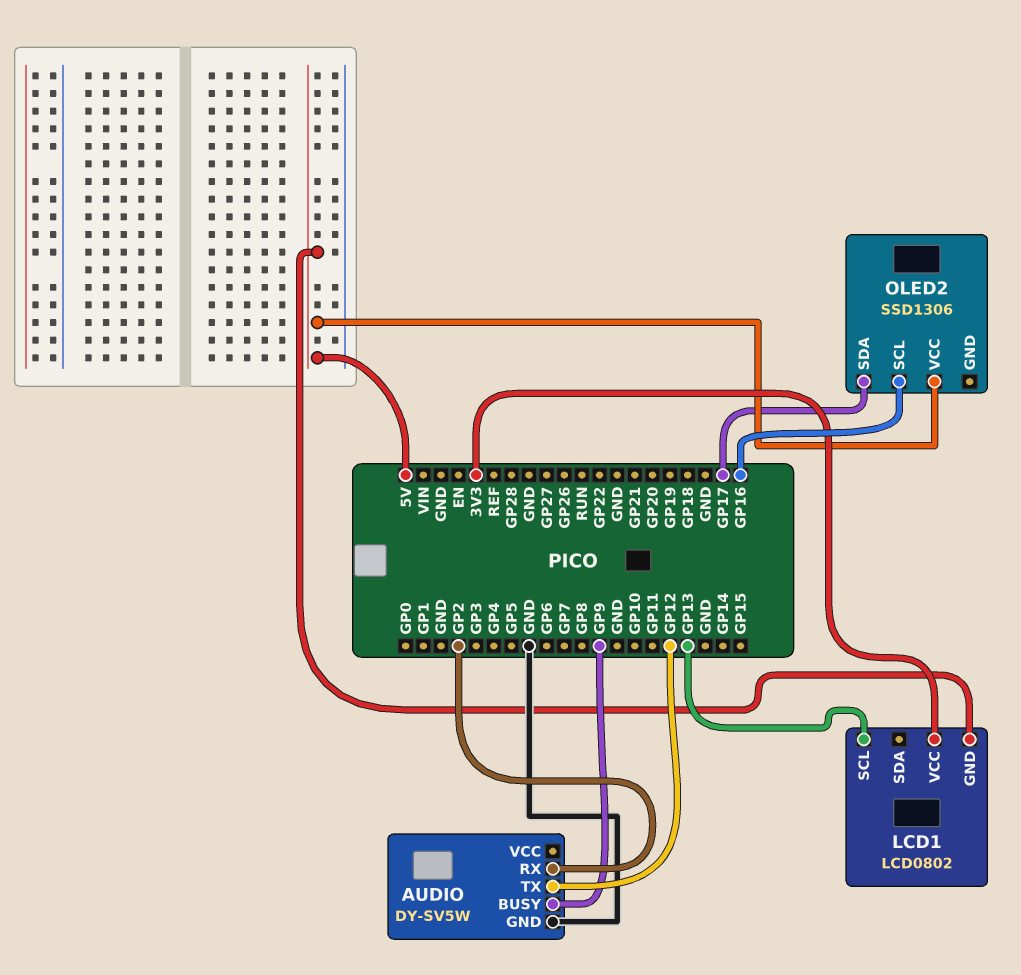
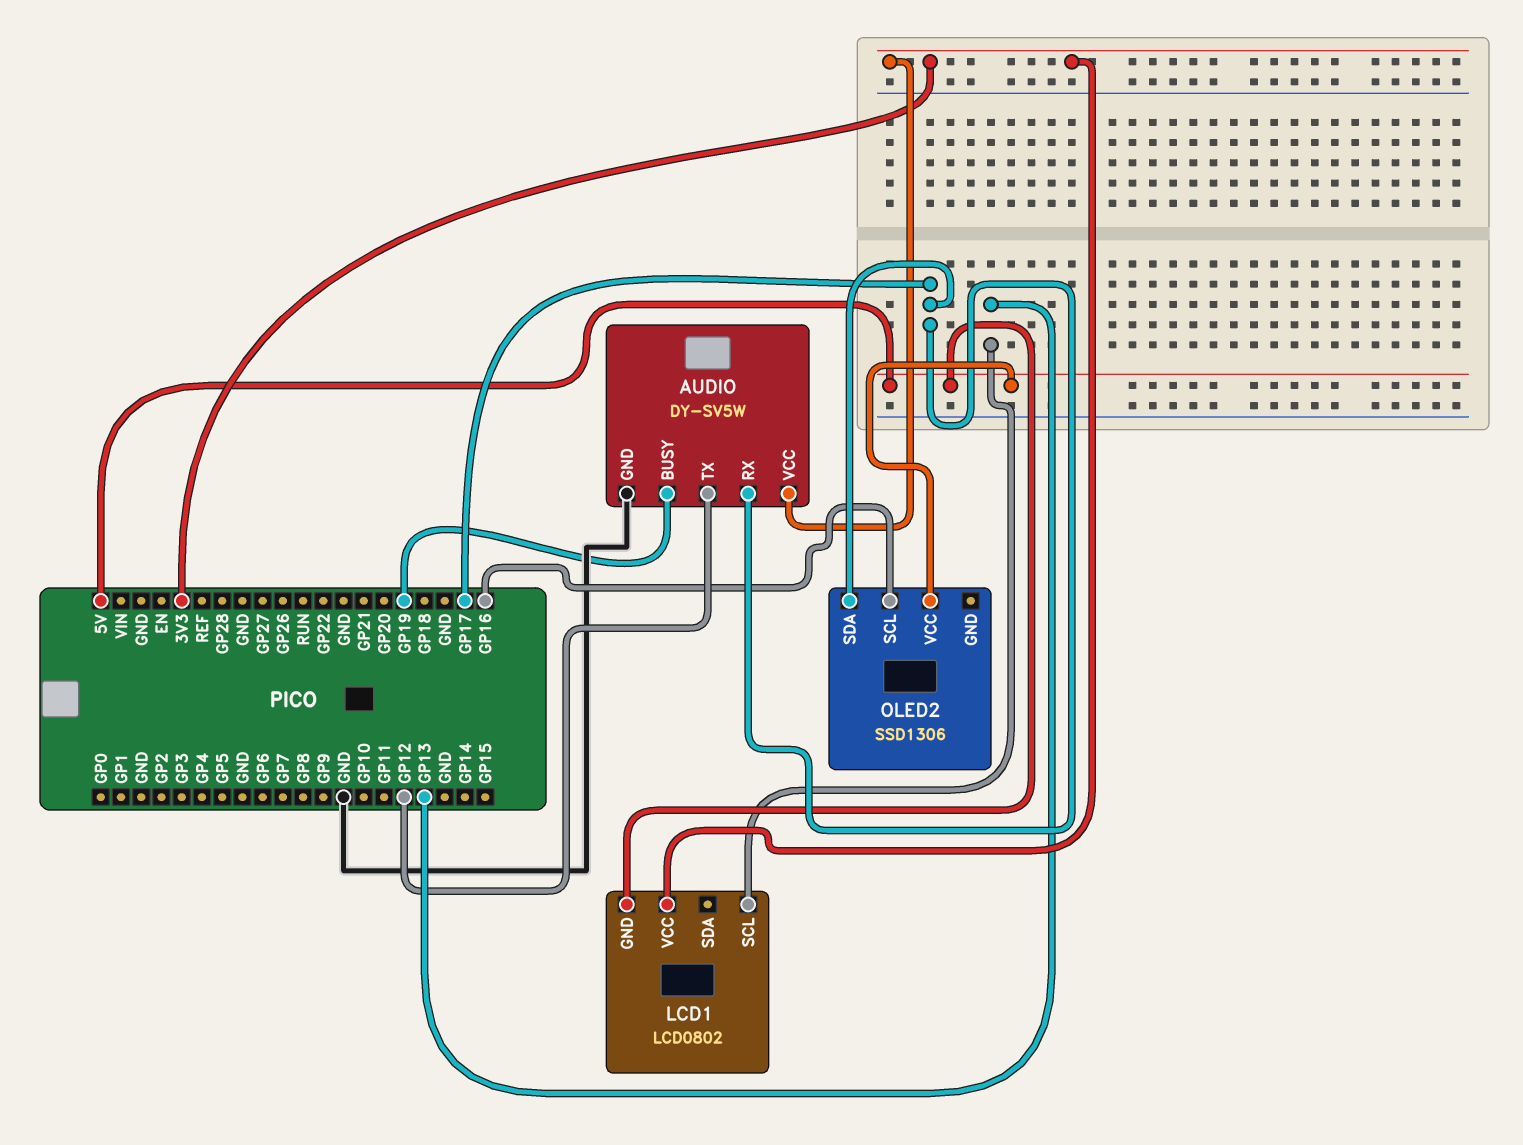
AUDIO pin BUSY: GP9 -> GP19
AUDIO pin RX: GP2 -> GP17
AUDIO pin VCC: none -> 3V3

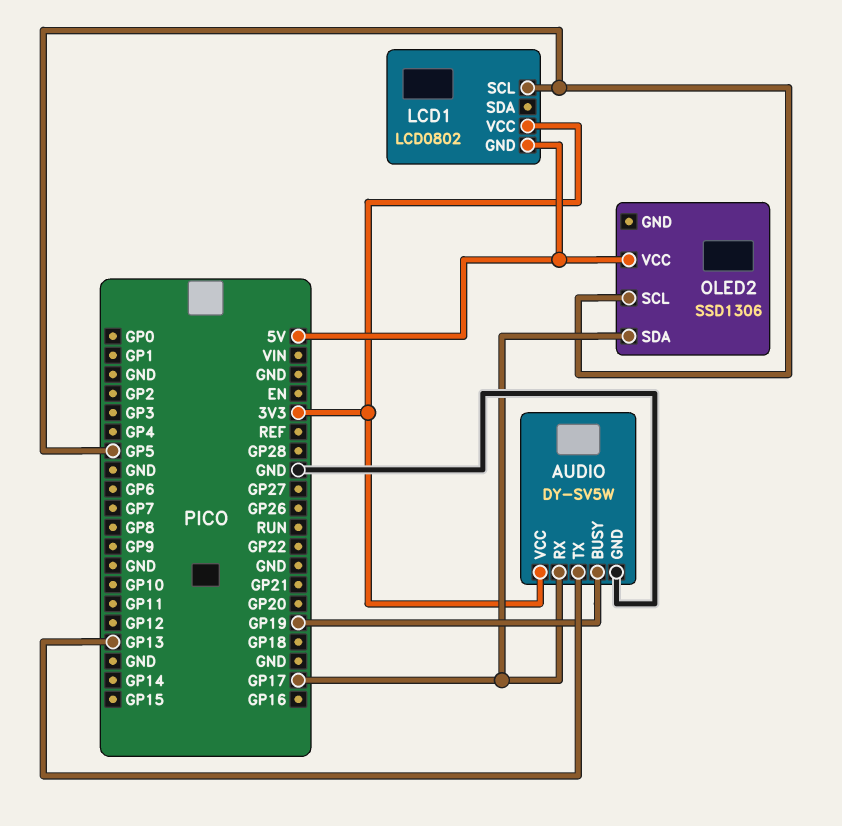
AUDIO pin TX: GP12 -> GP13
LCD1 pin SCL: GP13 -> GP5
OLED2 pin SCL: GP16 -> GP5

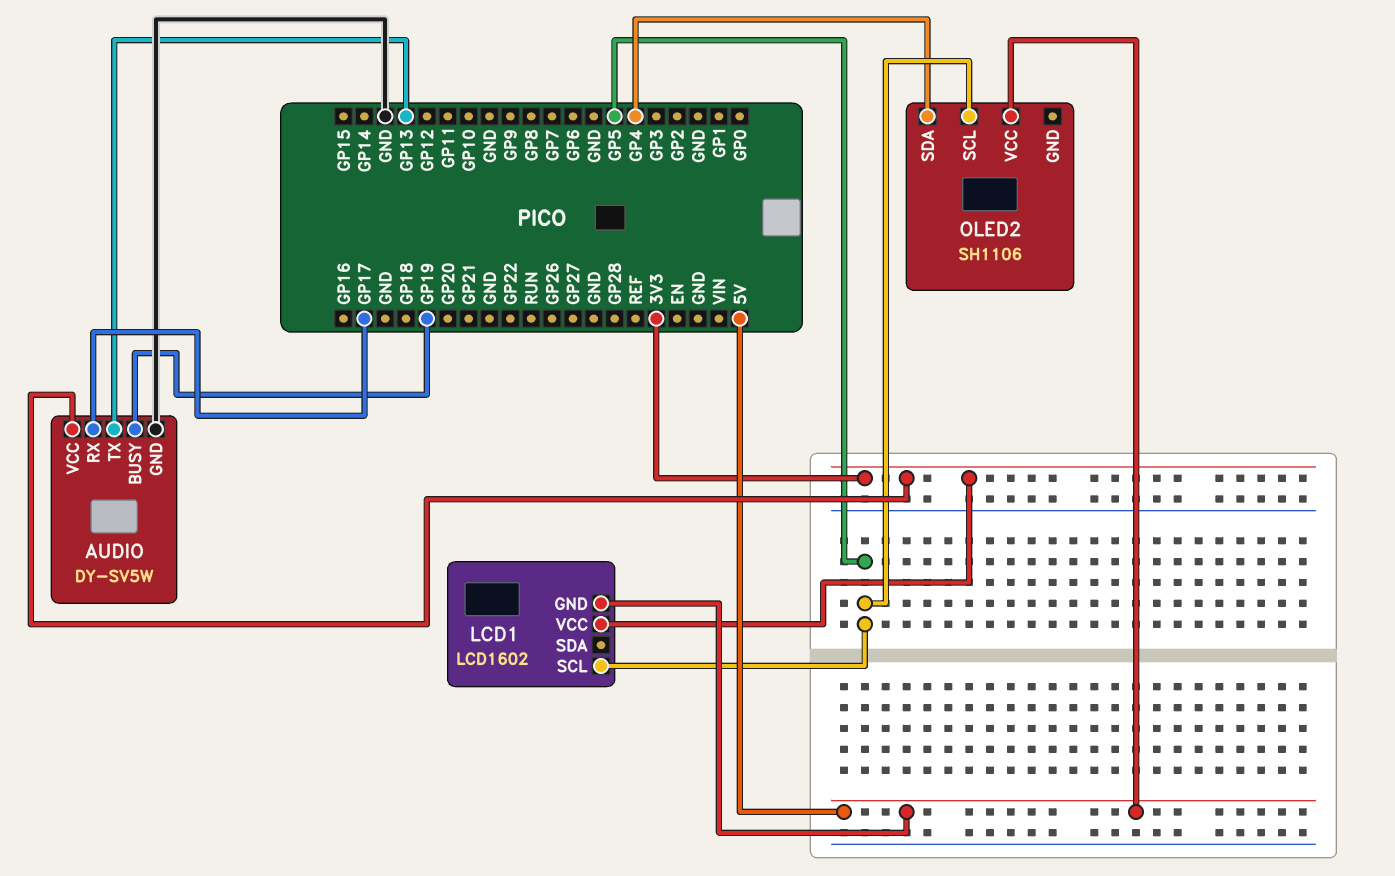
LCD1: LCD0802 -> LCD1602
OLED2: SSD1306 -> SH1106
OLED2 pin SDA: GP17 -> GP4

